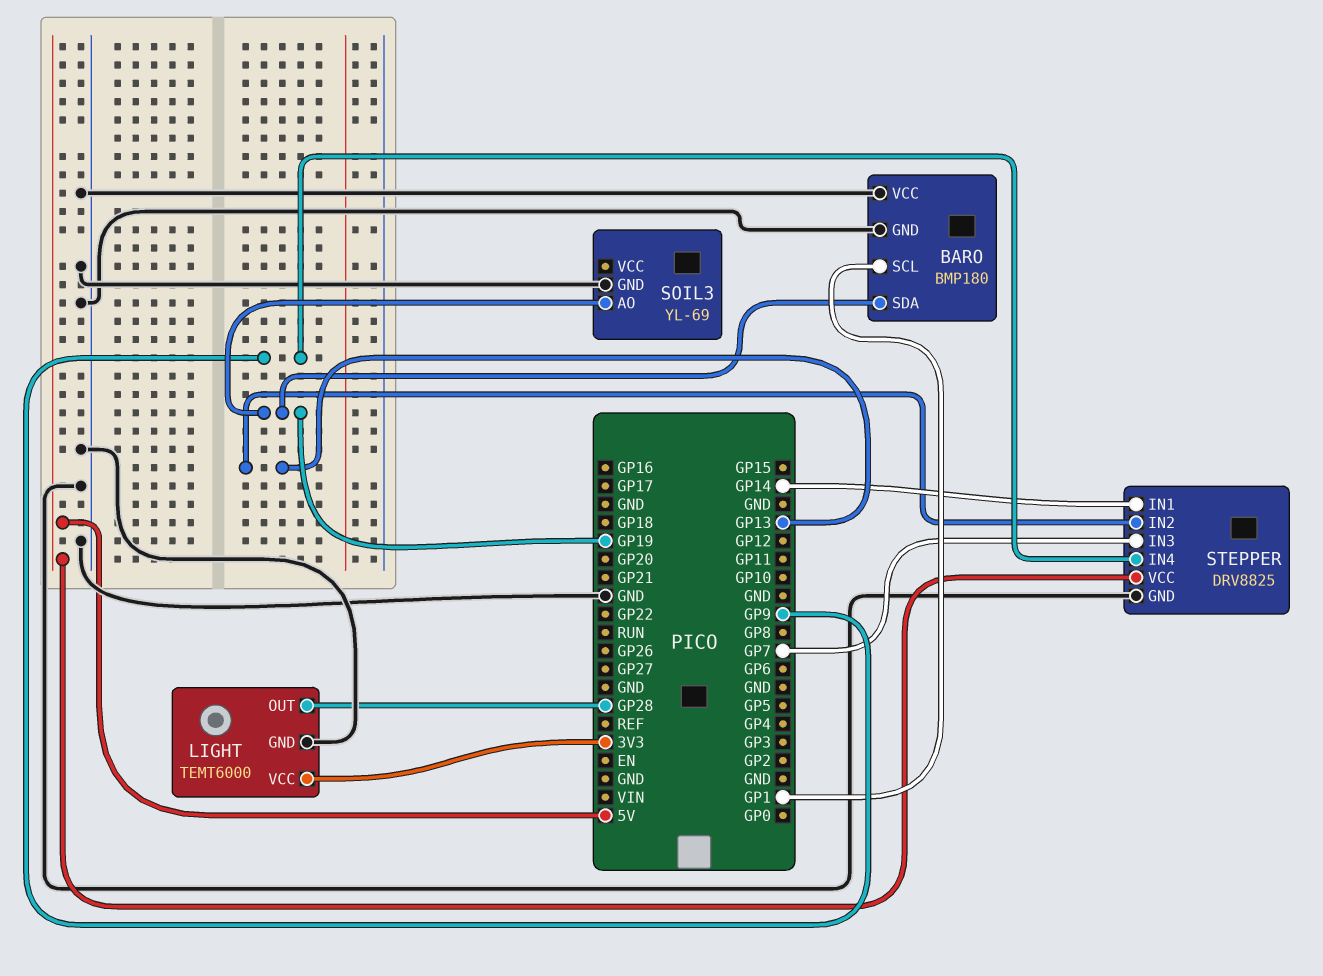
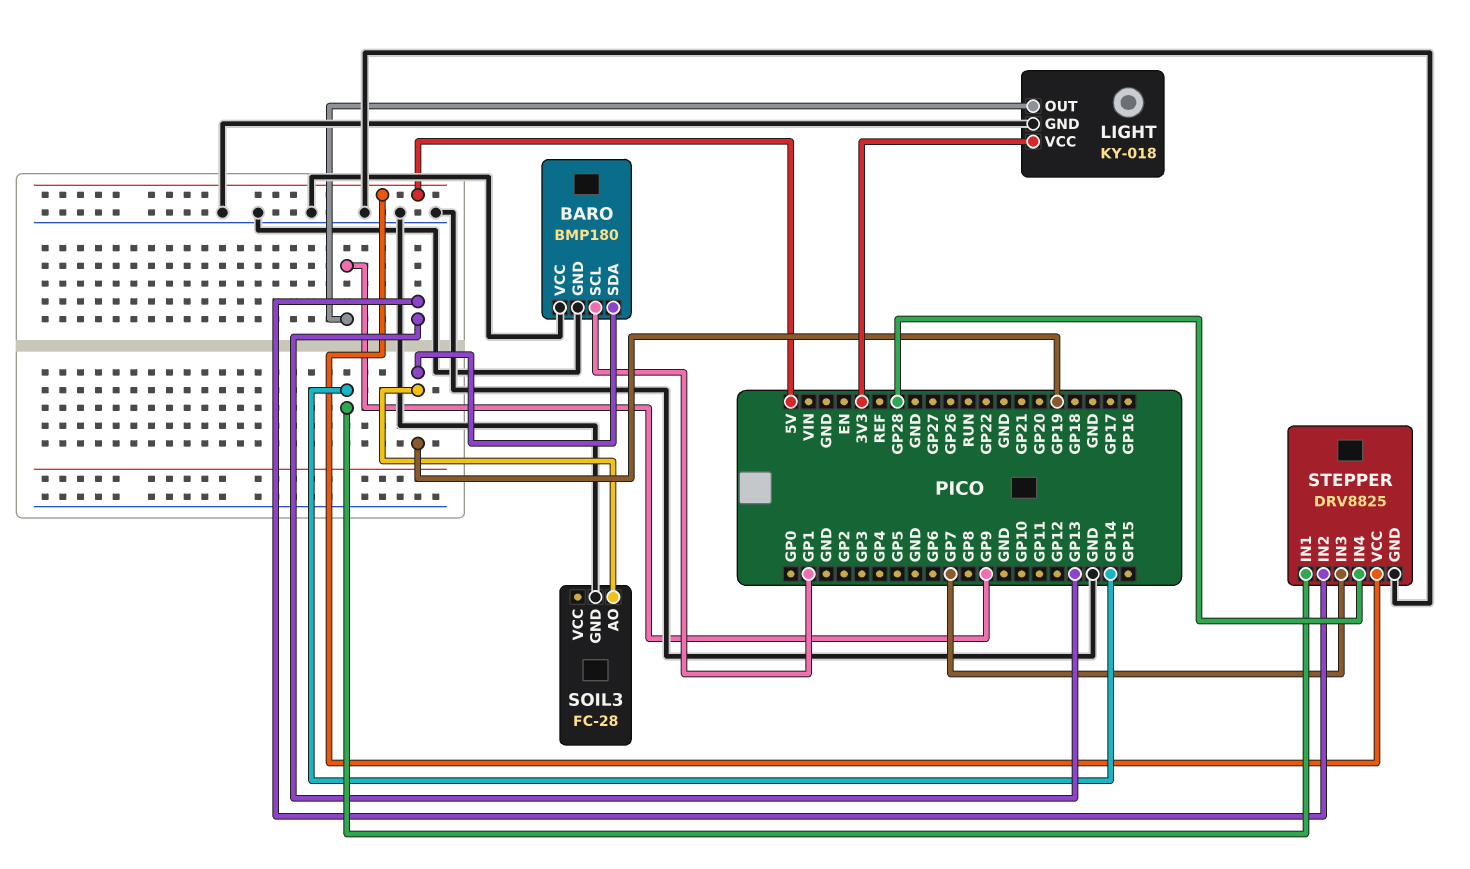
LIGHT: TEMT6000 -> KY-018
LIGHT pin OUT: GP28 -> GP9
SOIL3: YL-69 -> FC-28
STEPPER pin IN4: GP9 -> GP28

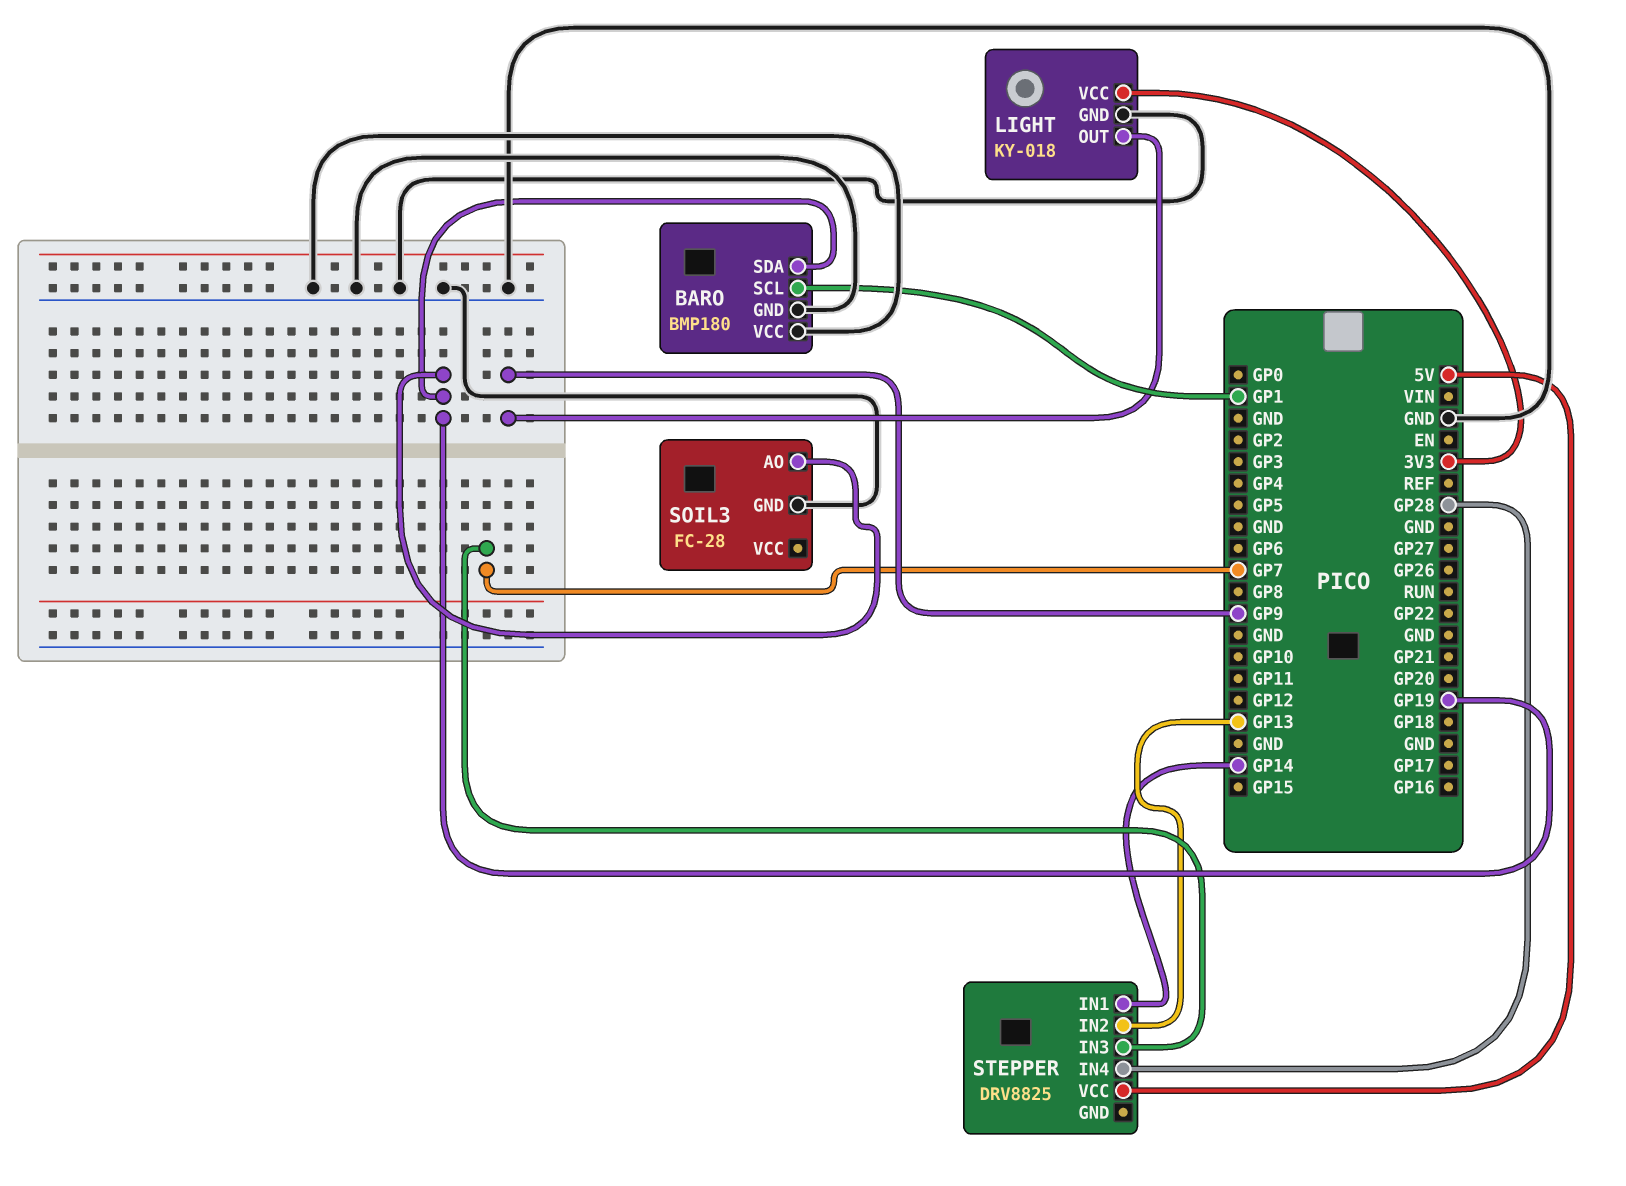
STEPPER pin GND: GND -> none

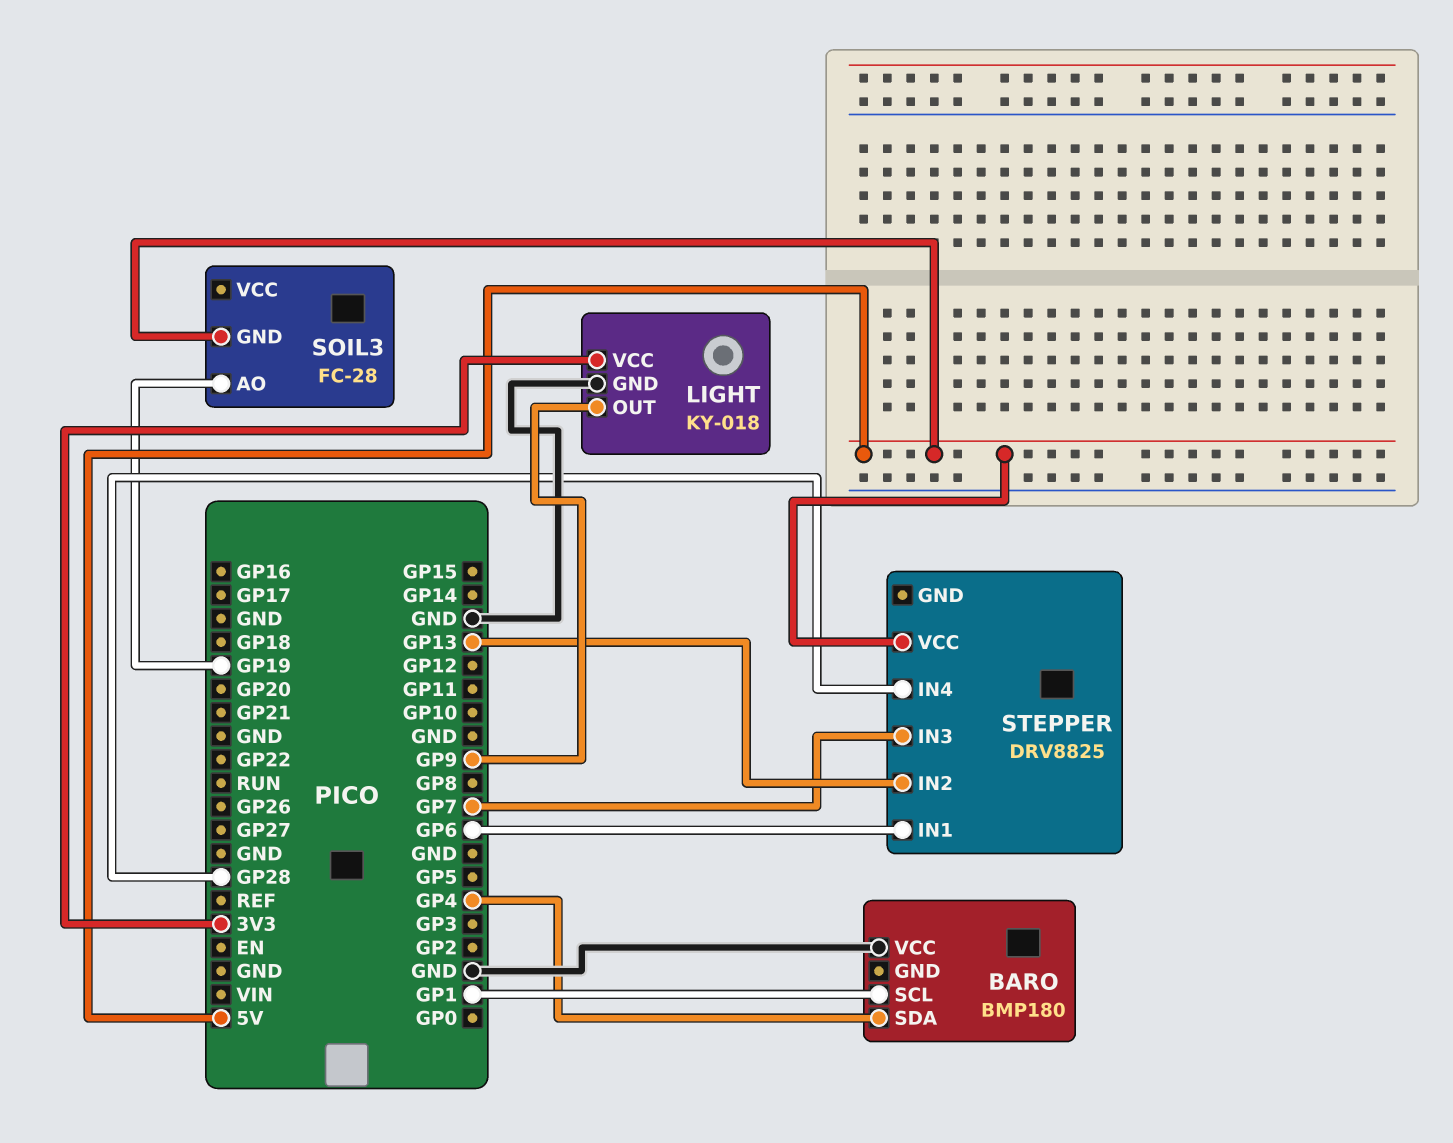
BARO pin GND: GND -> none
BARO pin SDA: GP19 -> GP4
SOIL3 pin GND: GND -> 5V
STEPPER pin IN1: GP14 -> GP6

